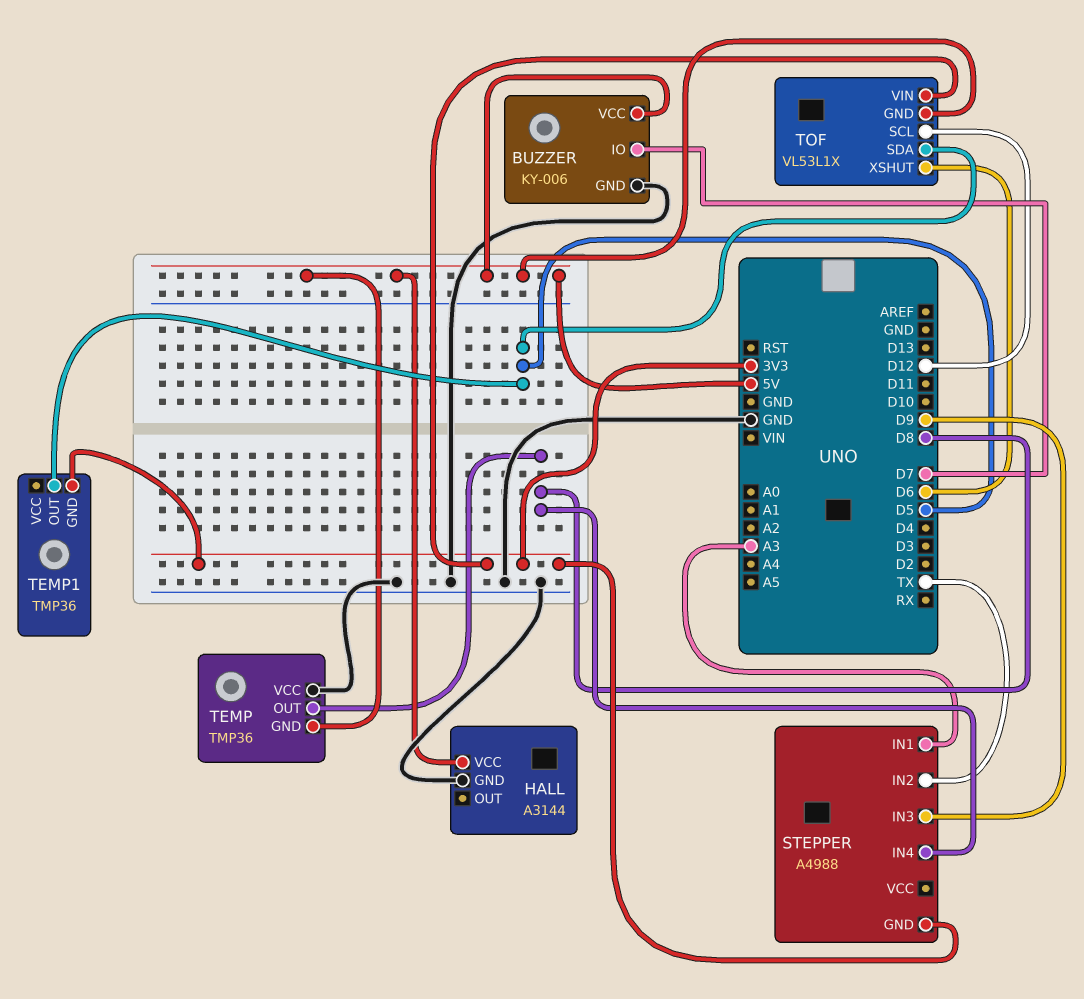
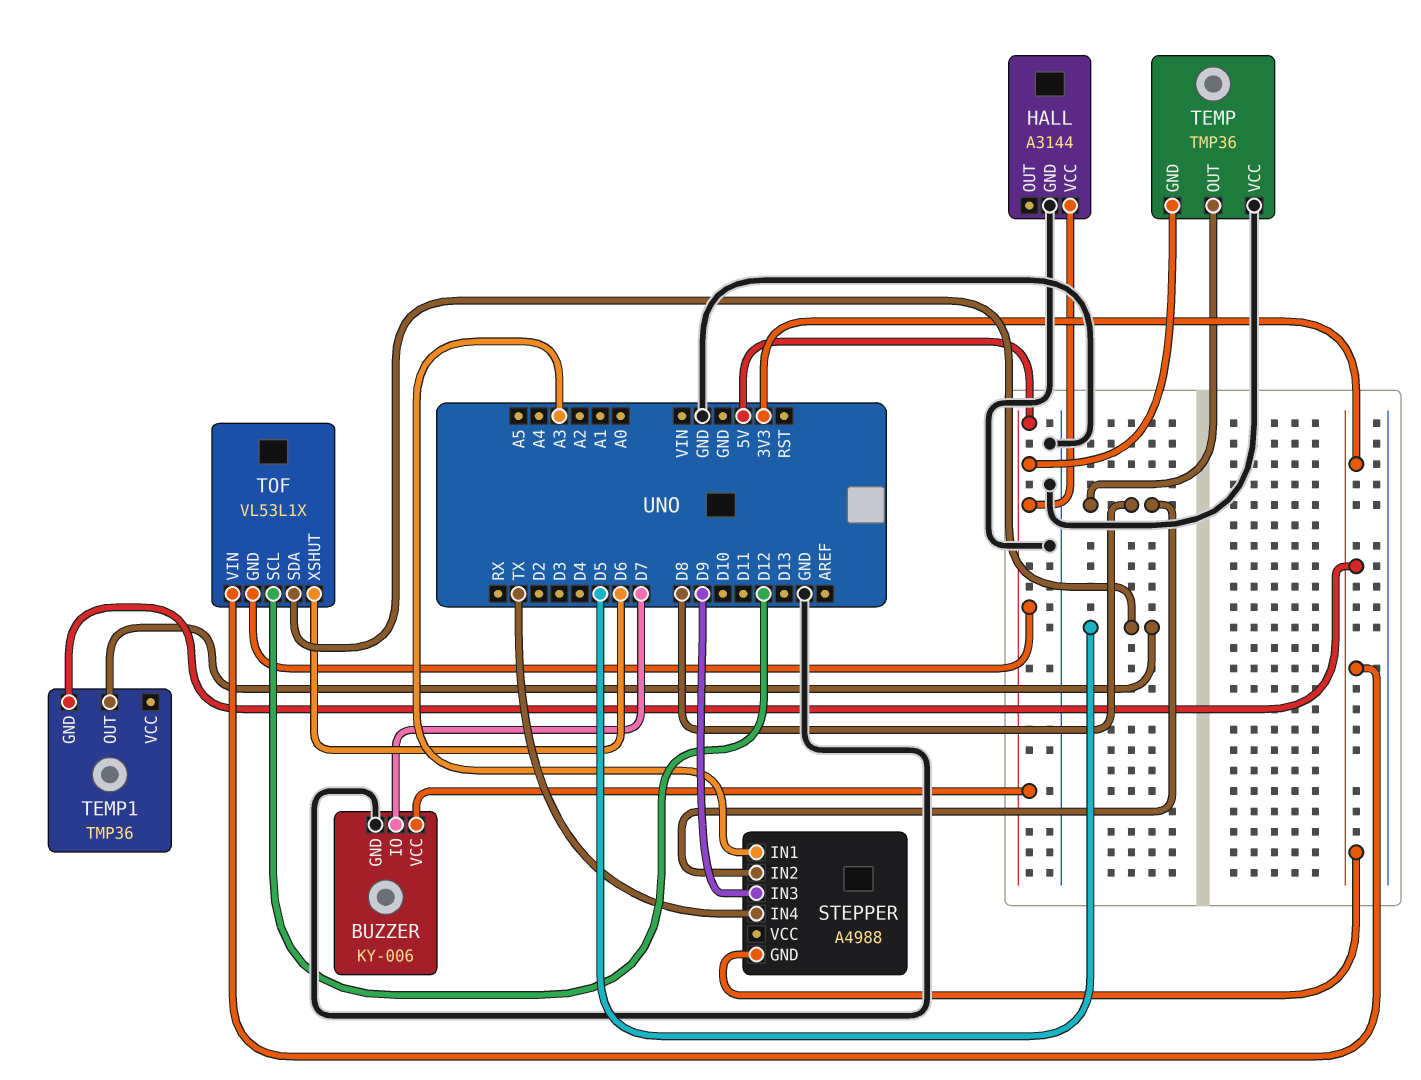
STEPPER pin IN2: TX -> D8
STEPPER pin IN4: D8 -> TX

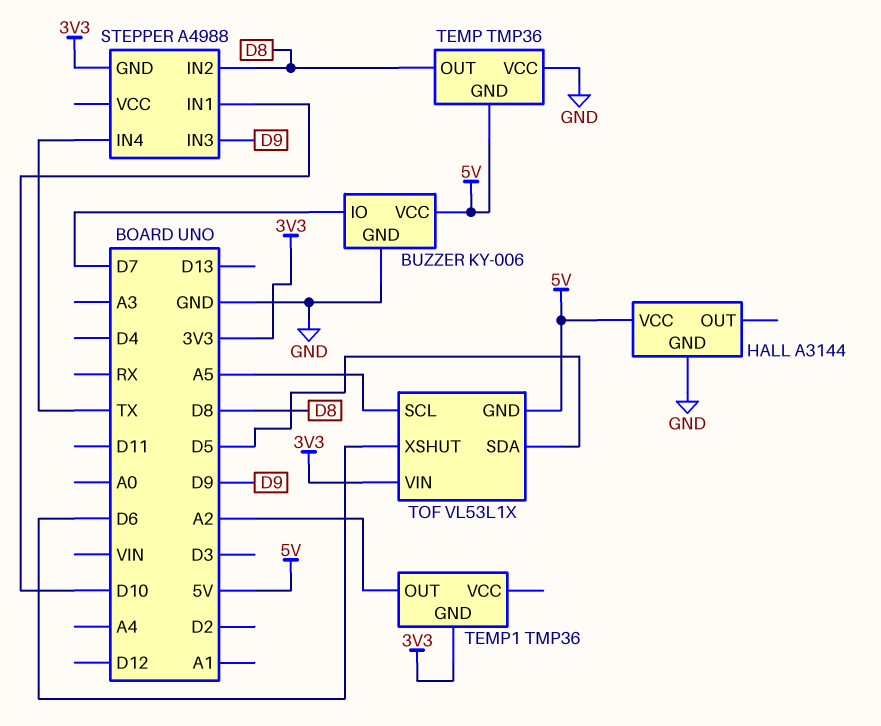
STEPPER pin IN1: A3 -> D10
TEMP1 pin OUT: D5 -> A2
TOF pin SCL: D12 -> A5

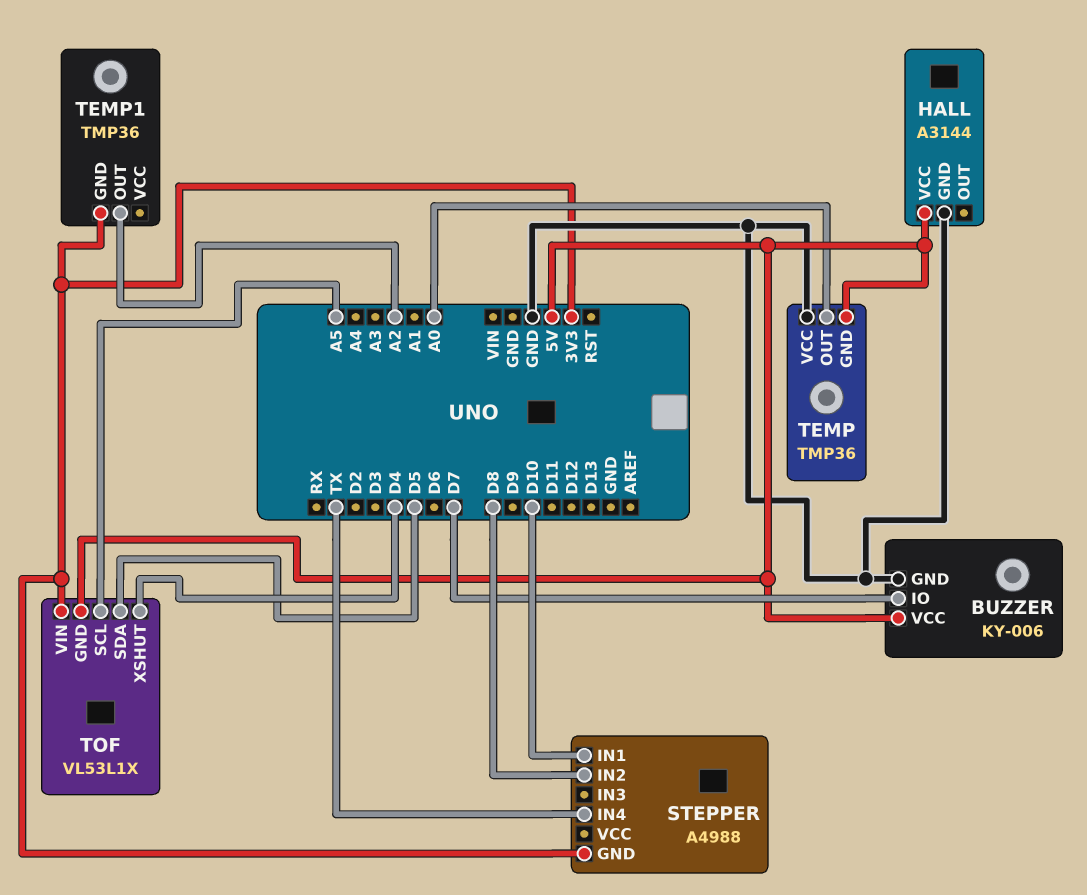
STEPPER pin IN3: D9 -> none
TEMP pin OUT: D8 -> A0
TOF pin XSHUT: D6 -> D4

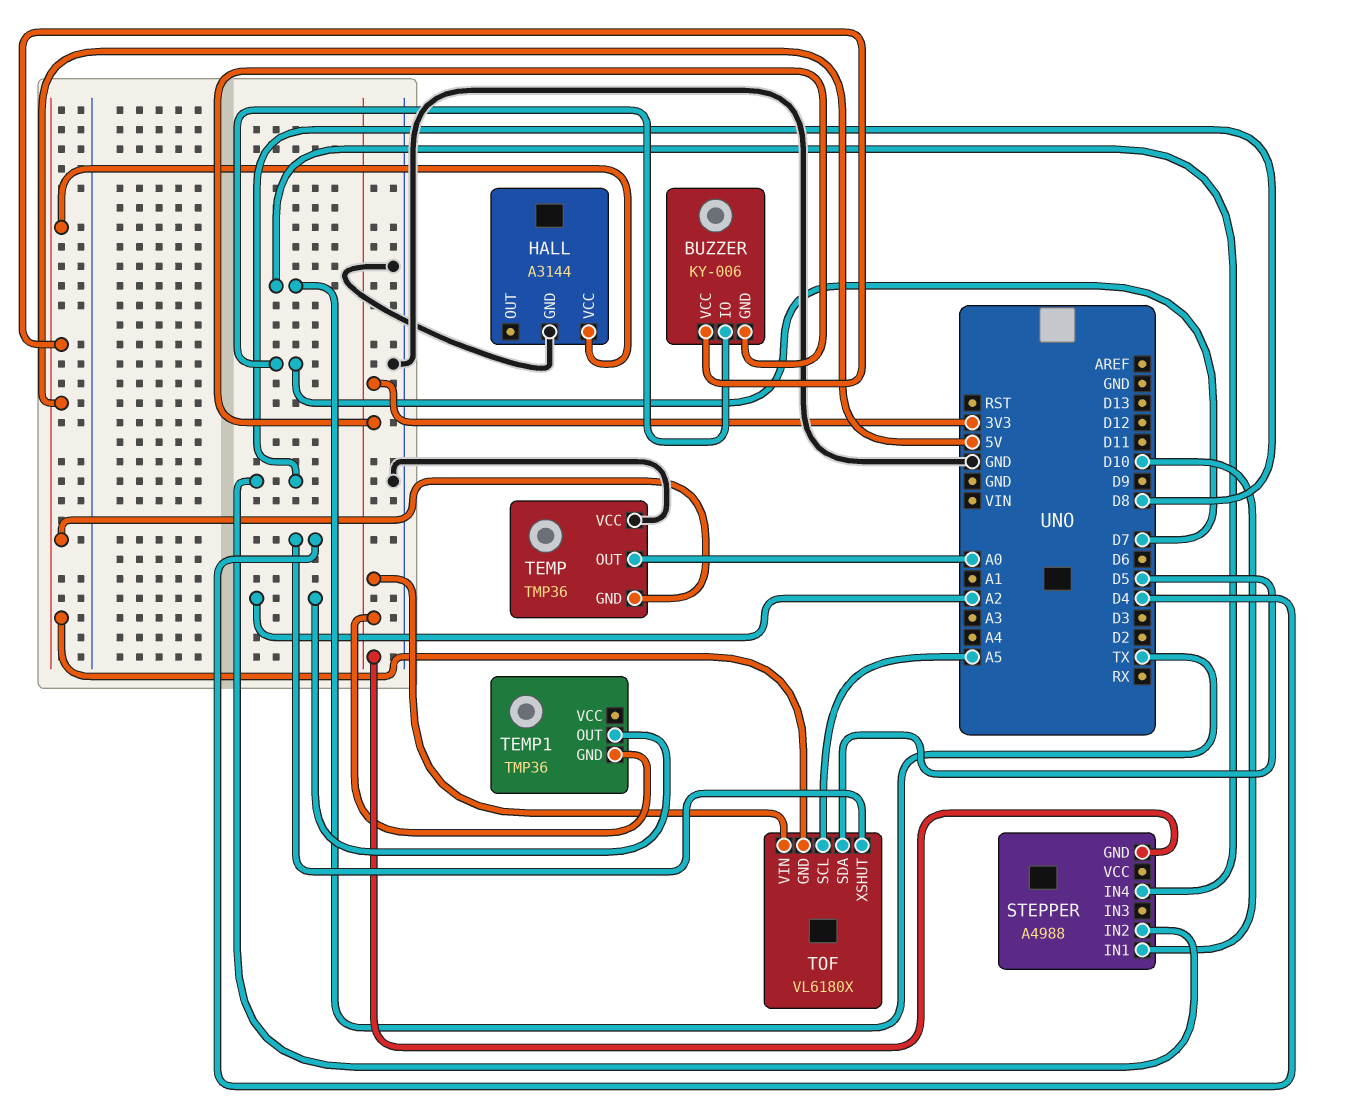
BUZZER pin GND: GND -> 3V3
TOF: VL53L1X -> VL6180X

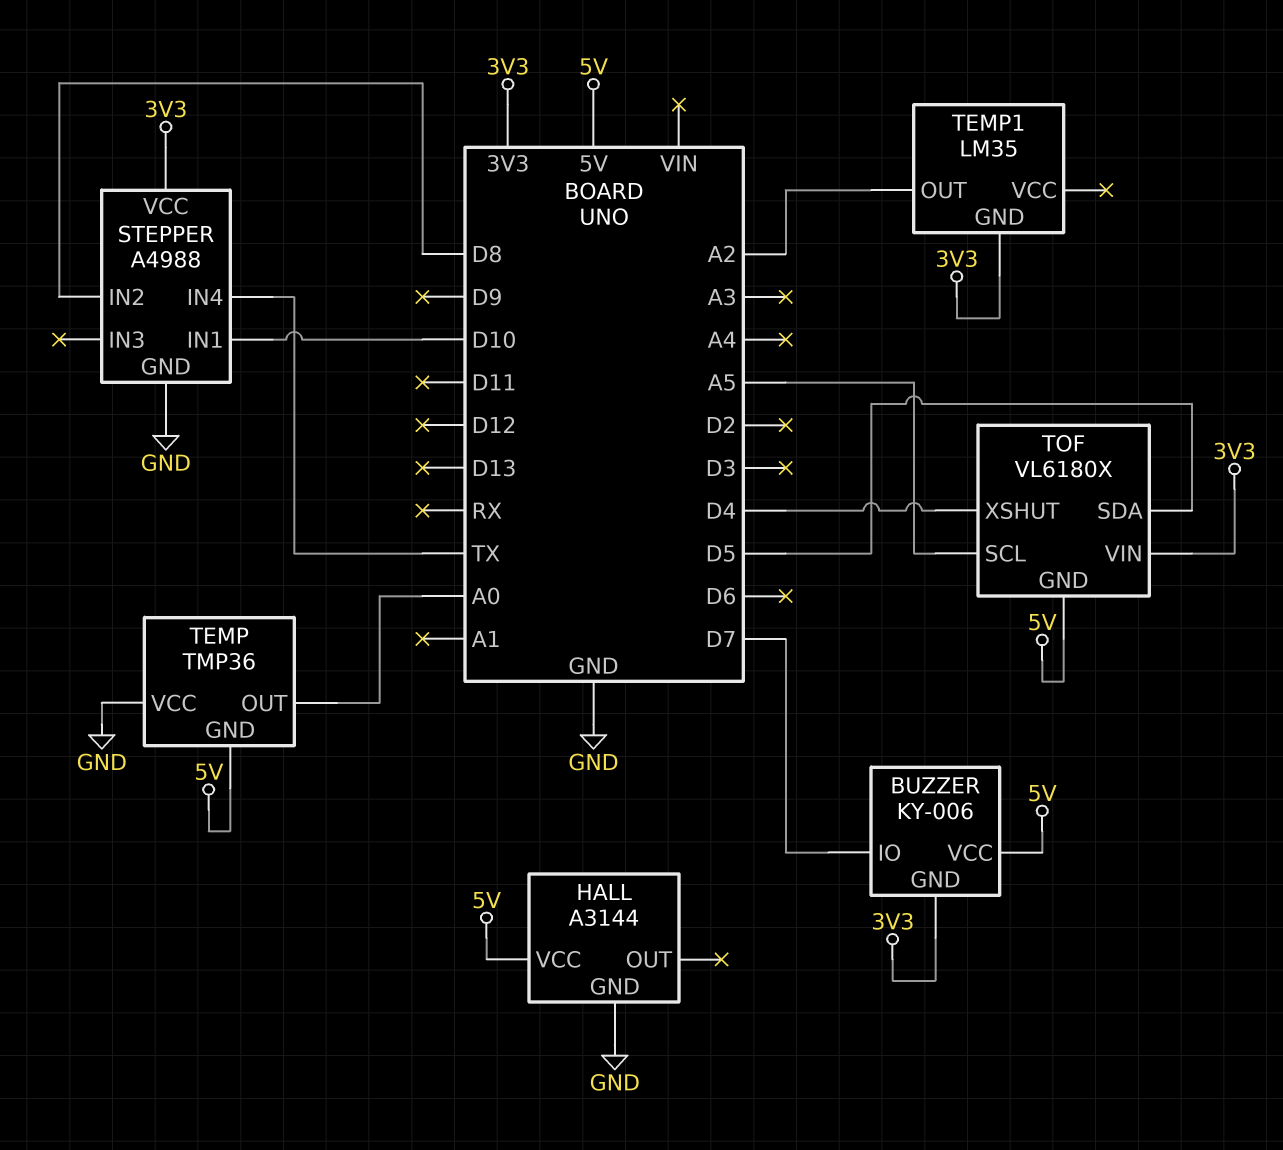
STEPPER pin GND: 3V3 -> GND
STEPPER pin VCC: none -> 3V3
TEMP1: TMP36 -> LM35

